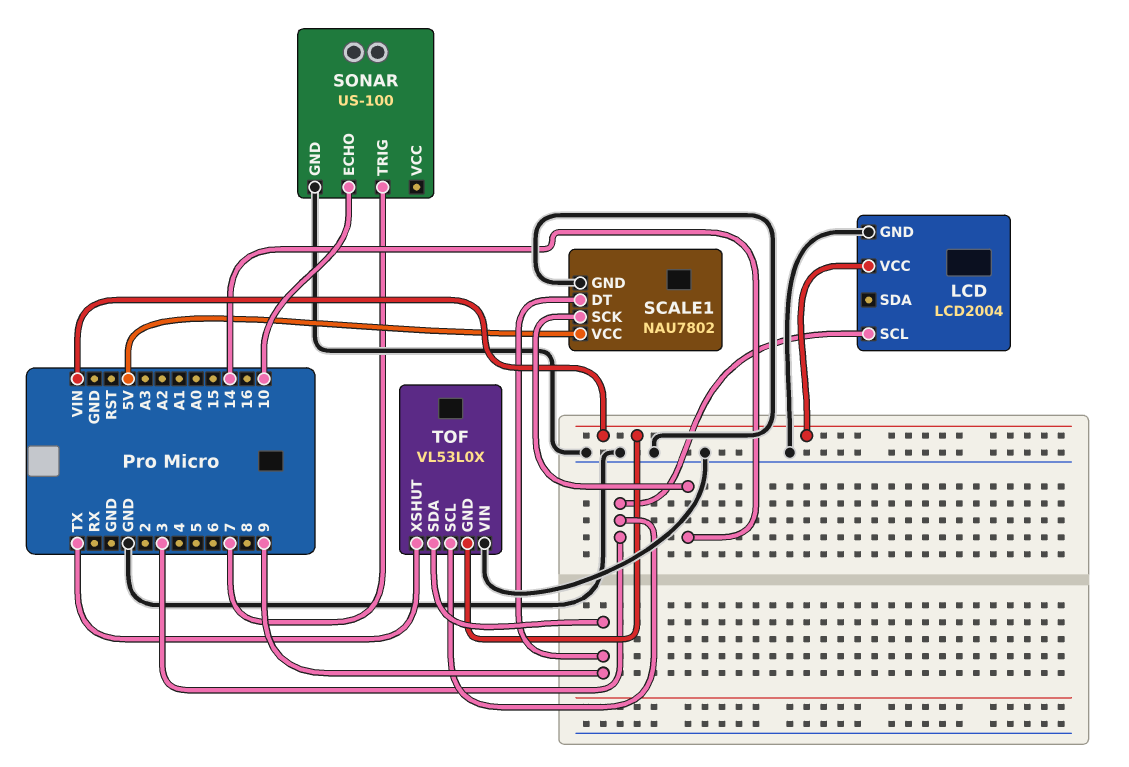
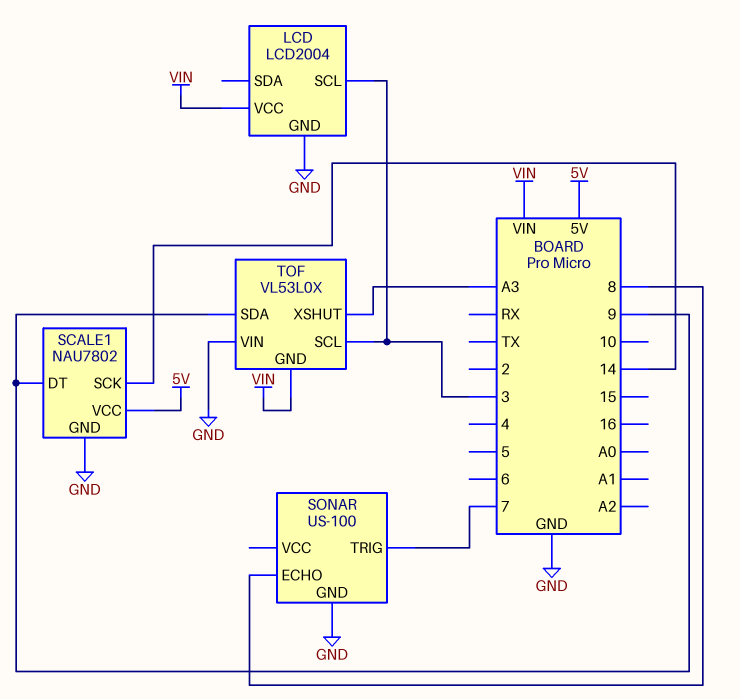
SONAR pin ECHO: 10 -> 8
TOF pin XSHUT: TX -> A3

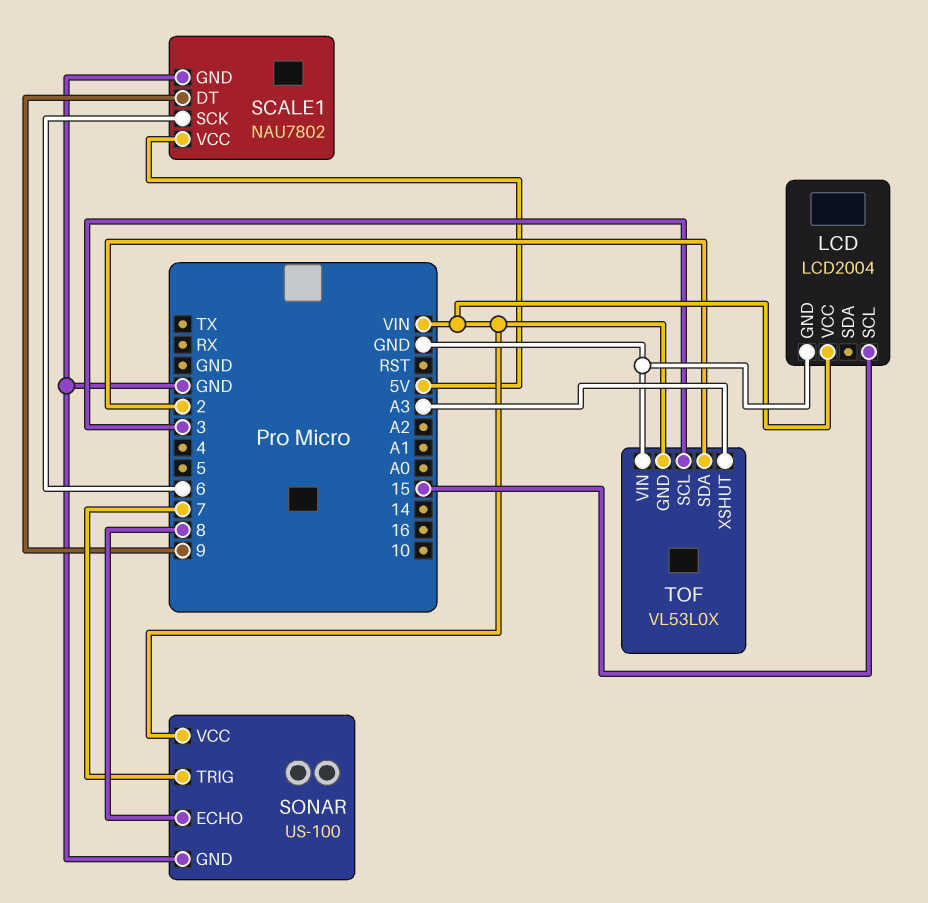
LCD pin SCL: 3 -> 15
SCALE1 pin SCK: 14 -> 6
SONAR pin VCC: none -> VIN
TOF pin SDA: 9 -> 2

